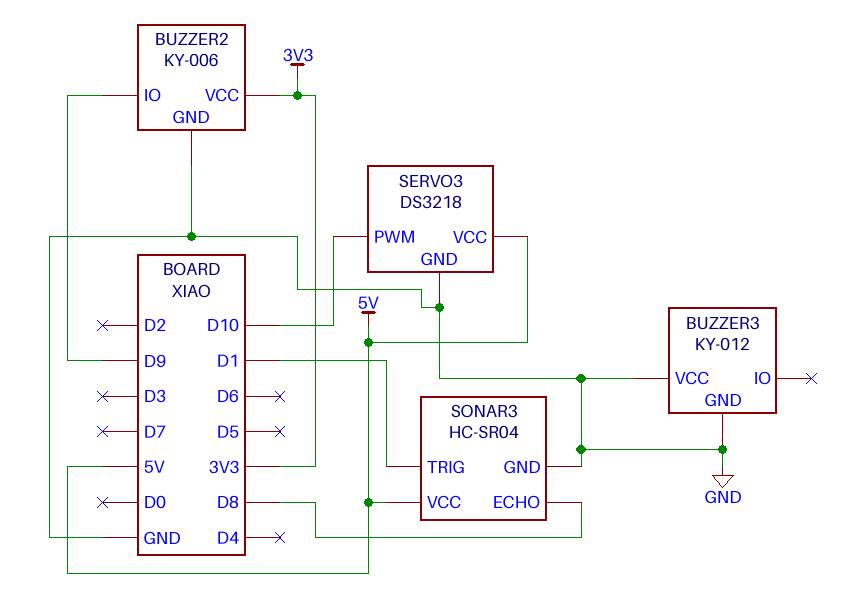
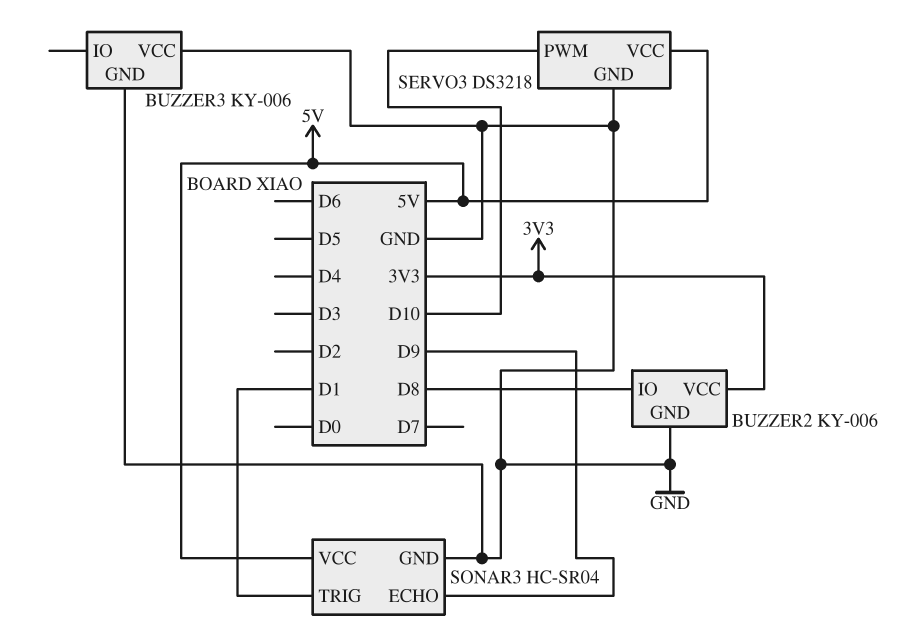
BUZZER2 pin IO: D9 -> D8
BUZZER3: KY-012 -> KY-006
SONAR3 pin ECHO: D8 -> D9

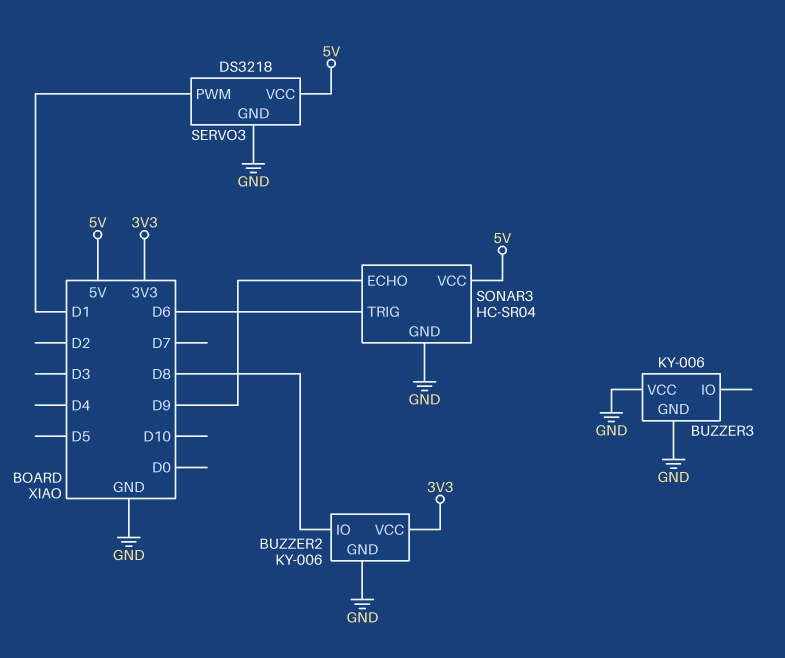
SERVO3 pin PWM: D10 -> D1
SONAR3 pin TRIG: D1 -> D6

